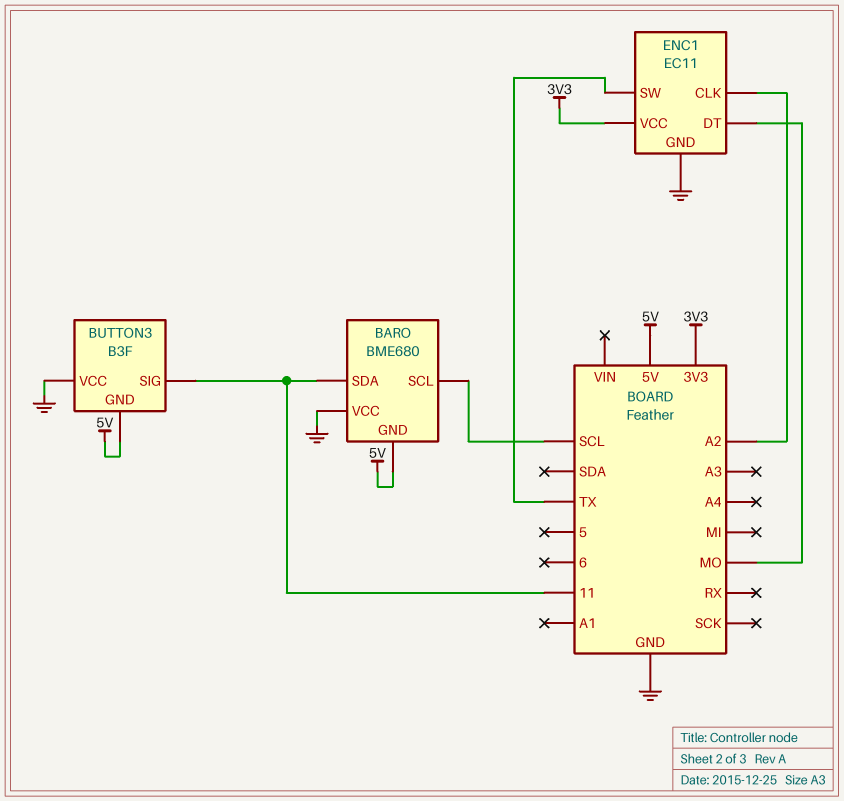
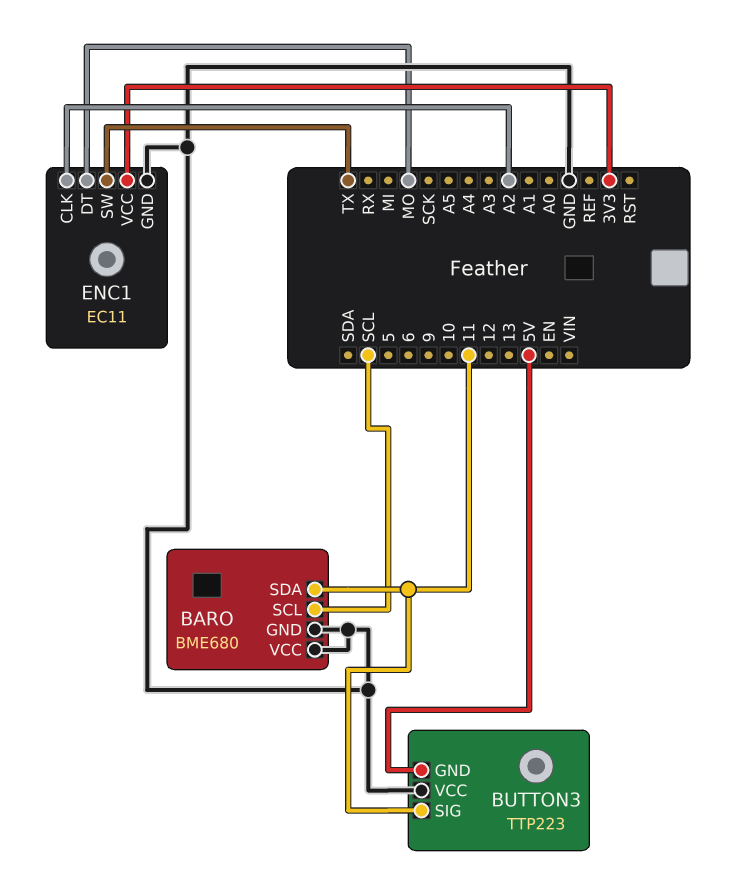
BARO pin GND: 5V -> GND
BUTTON3: B3F -> TTP223

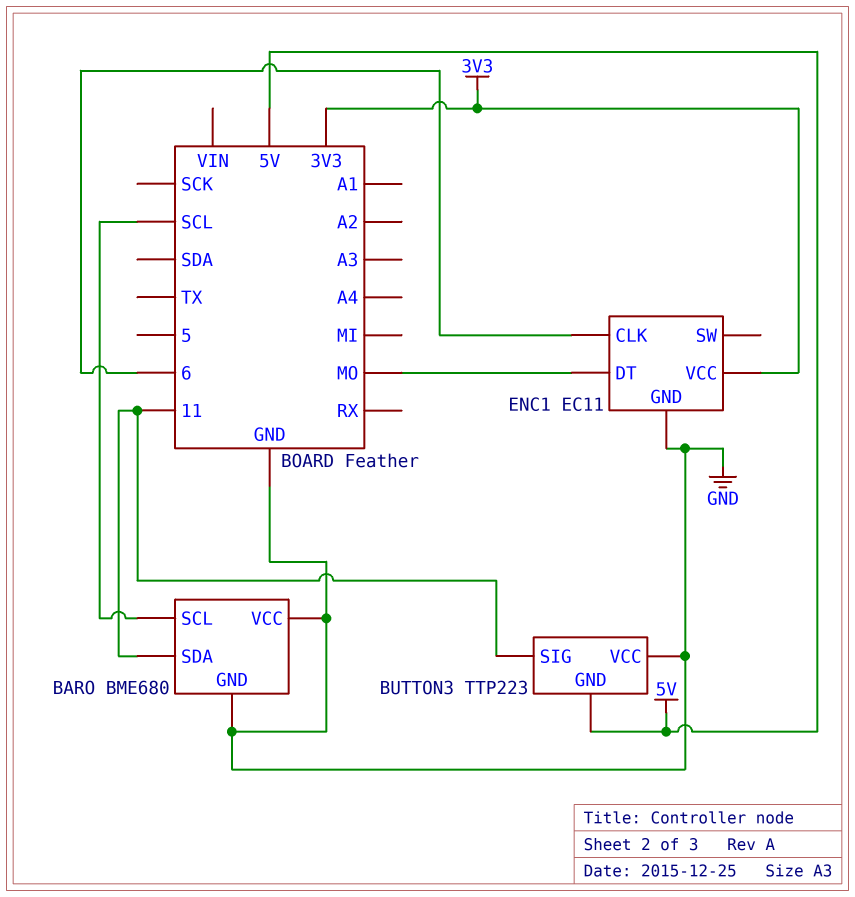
ENC1 pin CLK: A2 -> 6
ENC1 pin SW: TX -> none

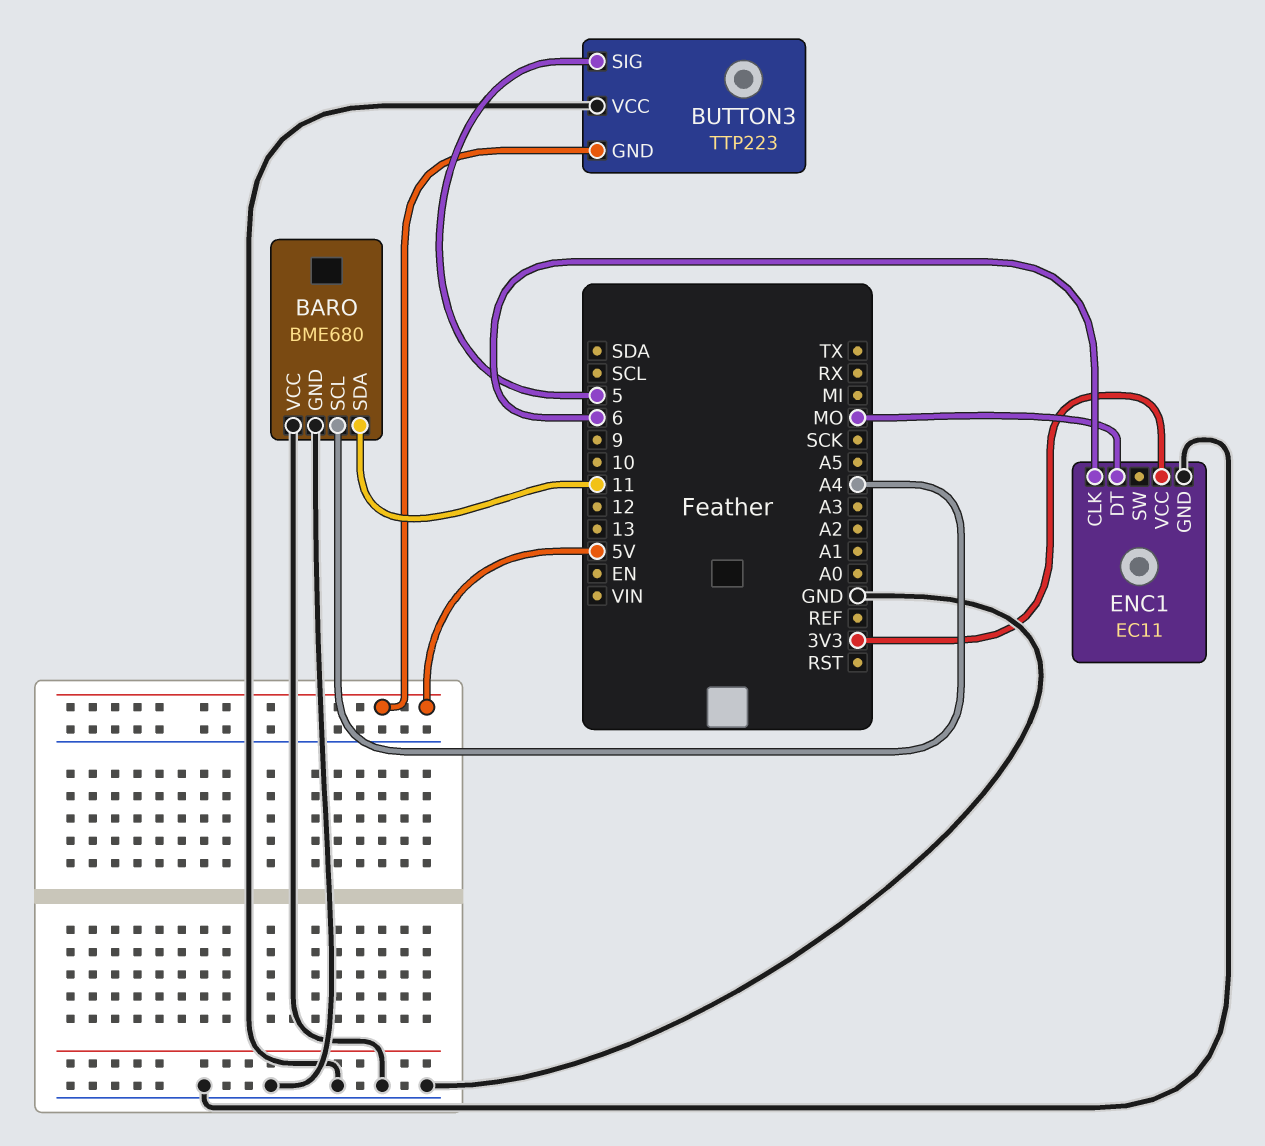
BARO pin SCL: SCL -> A4
BUTTON3 pin SIG: 11 -> 5

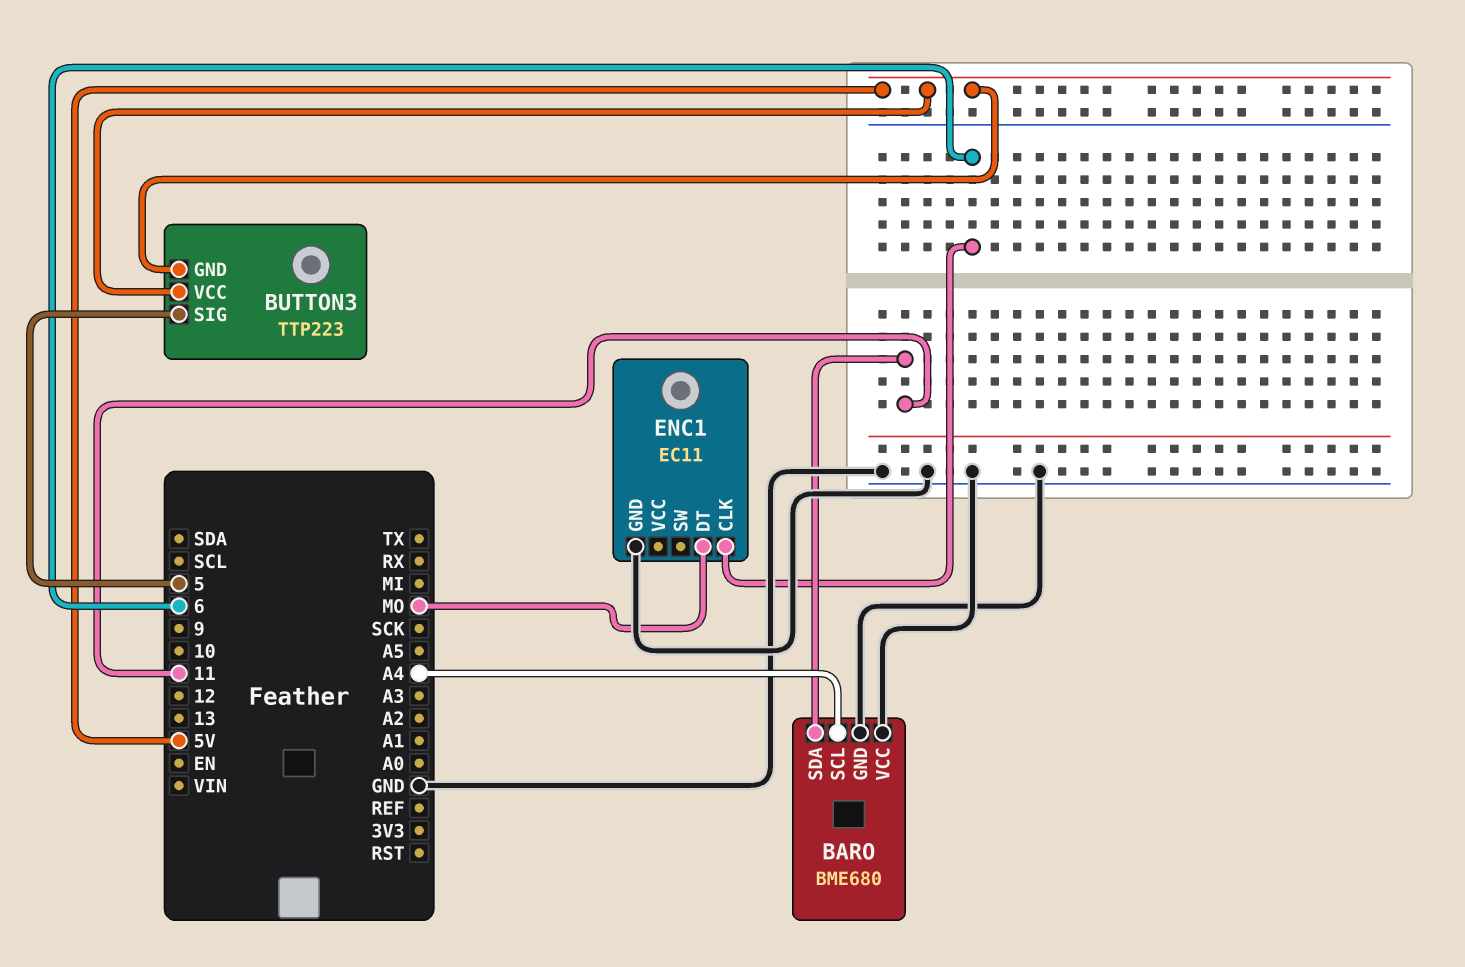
BUTTON3 pin VCC: GND -> 5V
ENC1 pin VCC: 3V3 -> none

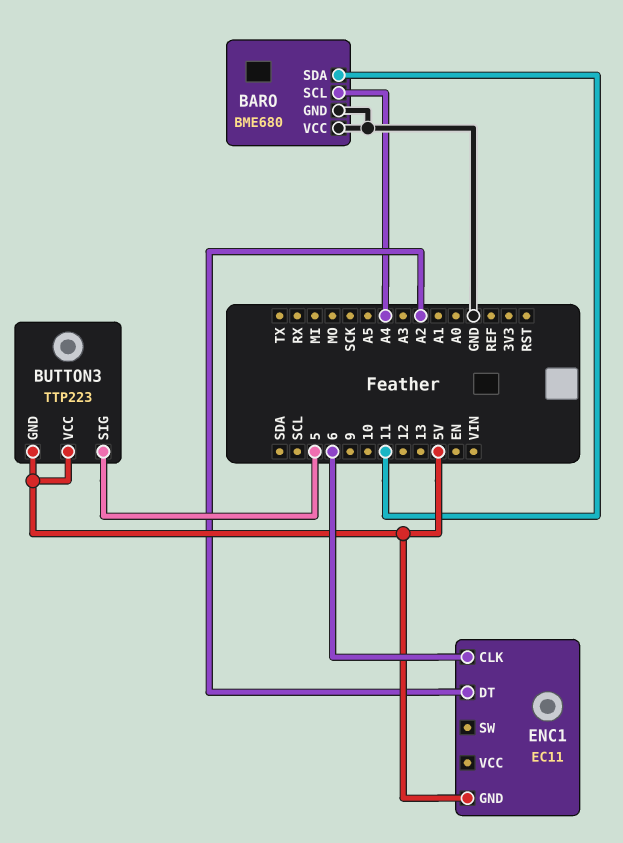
ENC1 pin DT: MO -> A2
ENC1 pin GND: GND -> 5V

